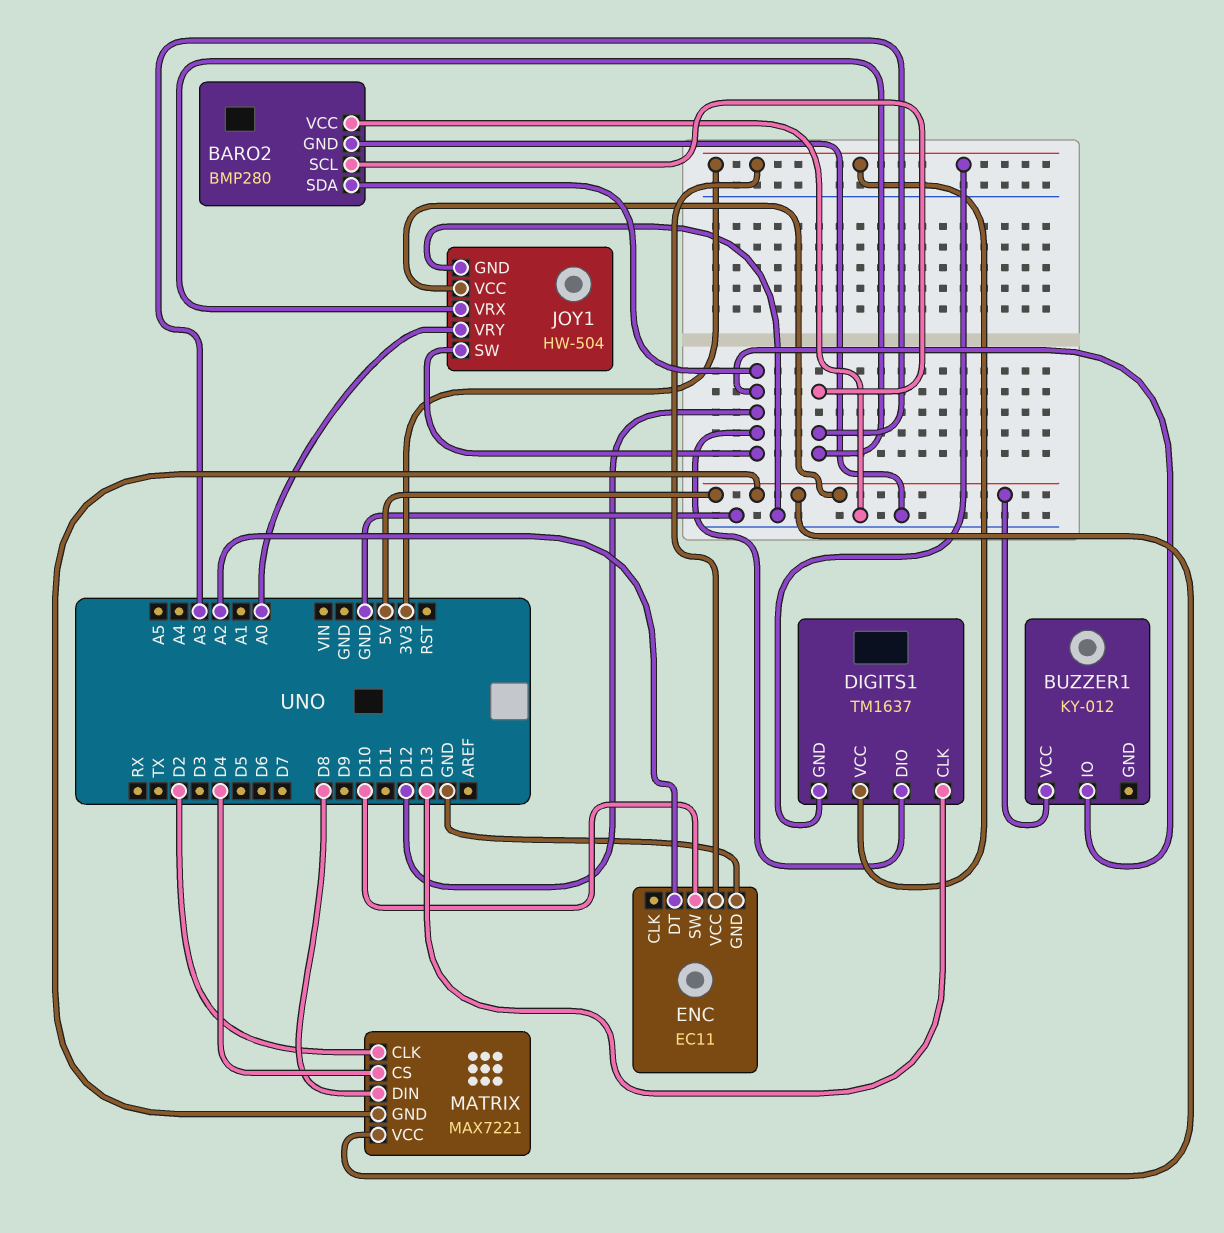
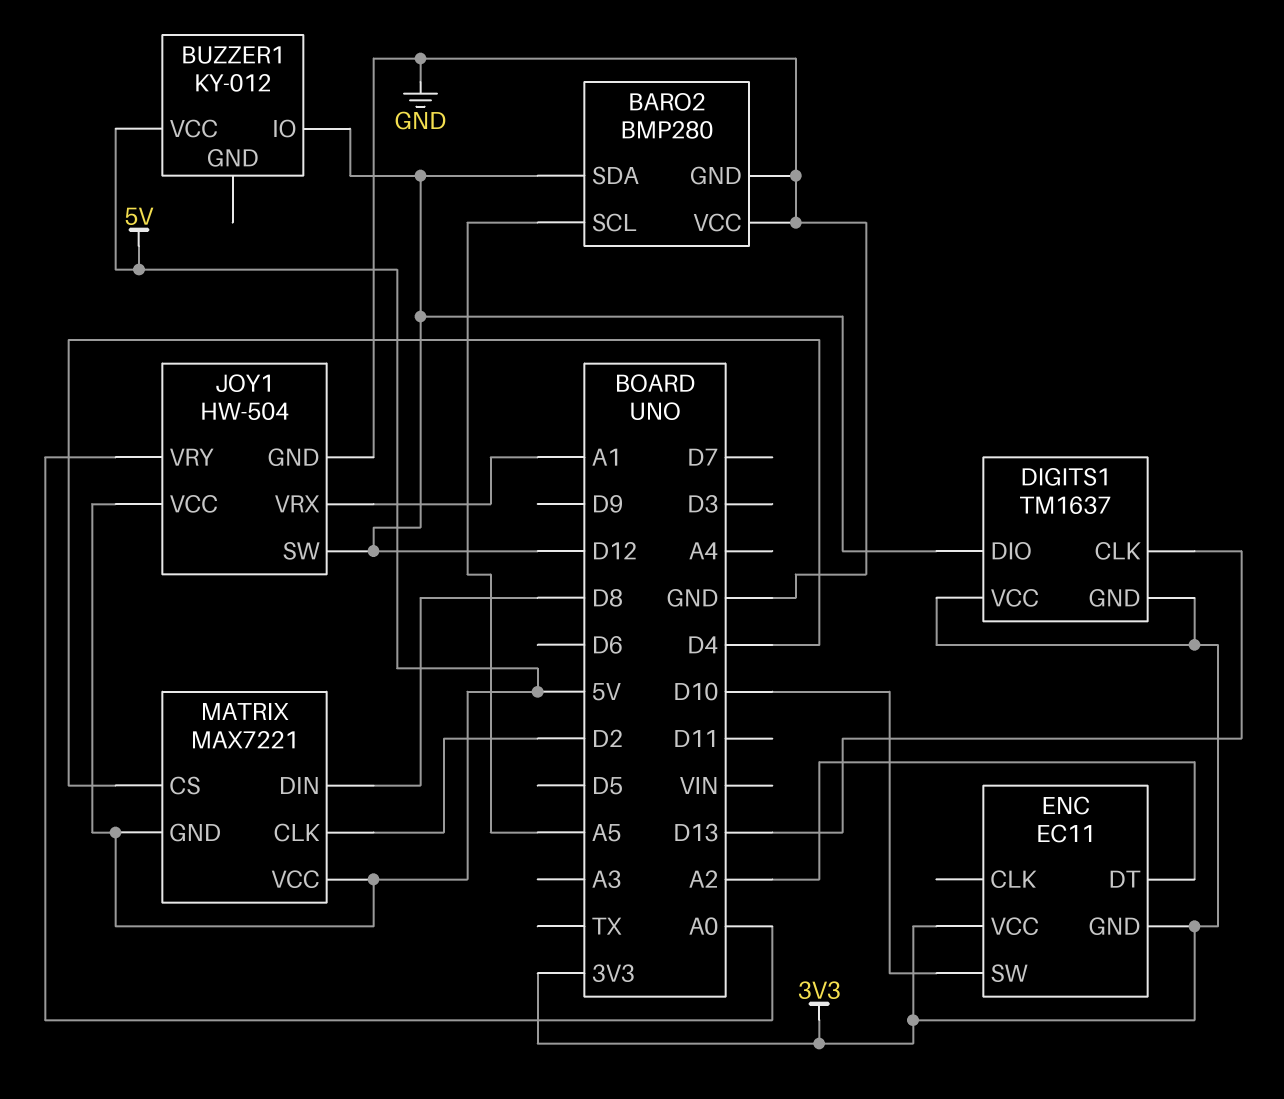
BARO2 pin SCL: A3 -> A5
ENC pin GND: GND -> 3V3
JOY1 pin VRX: A3 -> A1

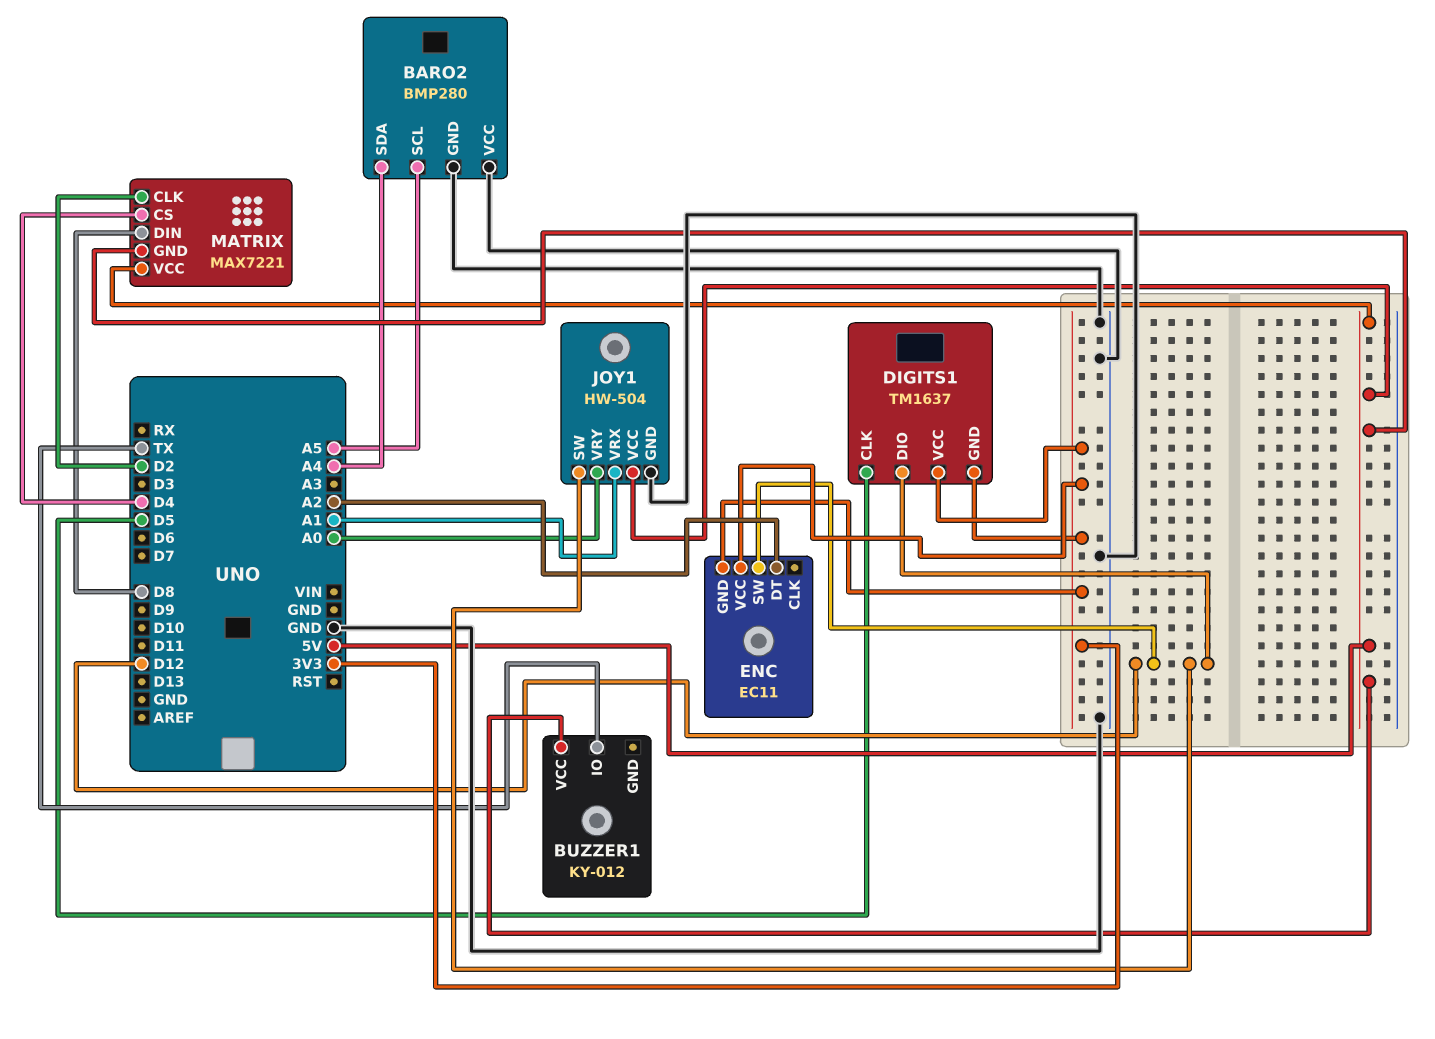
BARO2 pin SDA: D12 -> A4
BUZZER1 pin IO: D12 -> TX
DIGITS1 pin CLK: D13 -> D5
ENC pin SW: D10 -> D12

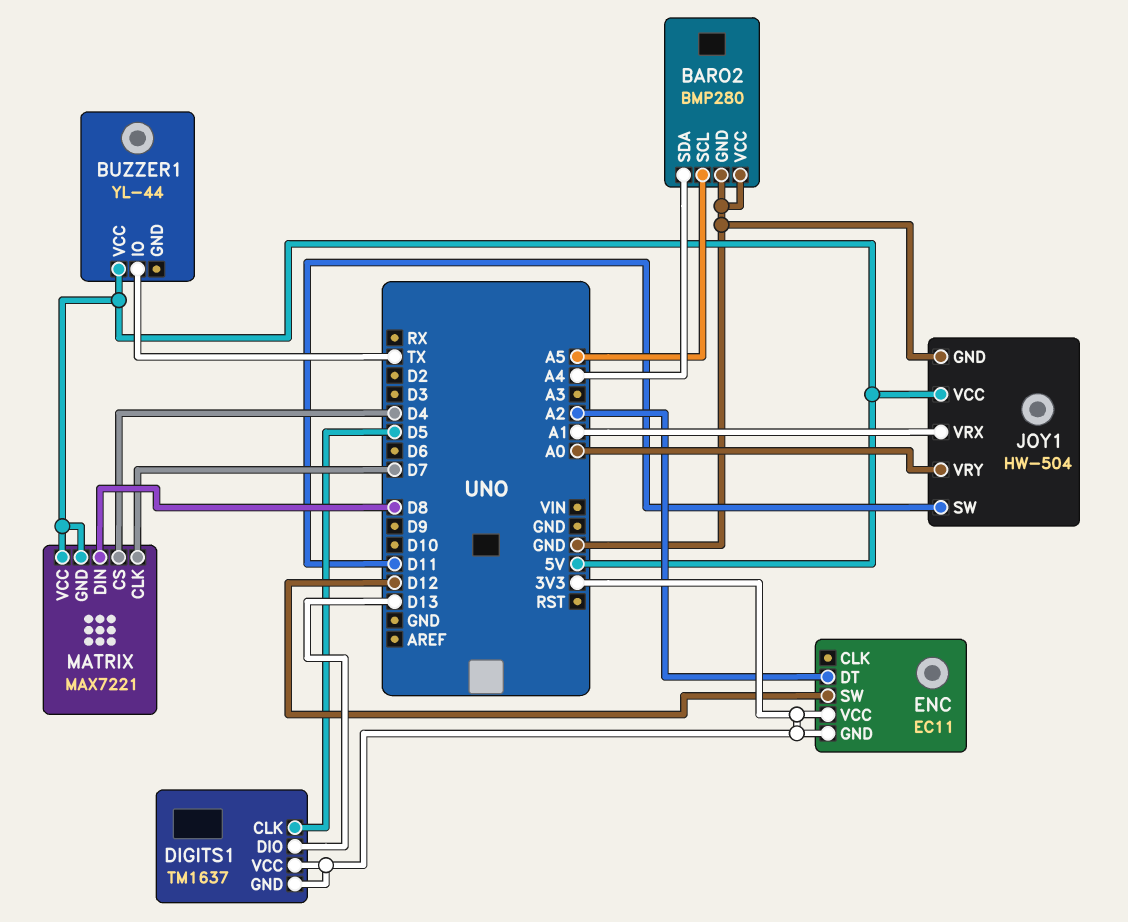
BUZZER1: KY-012 -> YL-44
DIGITS1 pin DIO: D12 -> D13
JOY1 pin SW: D12 -> D11
MATRIX pin CLK: D2 -> D7

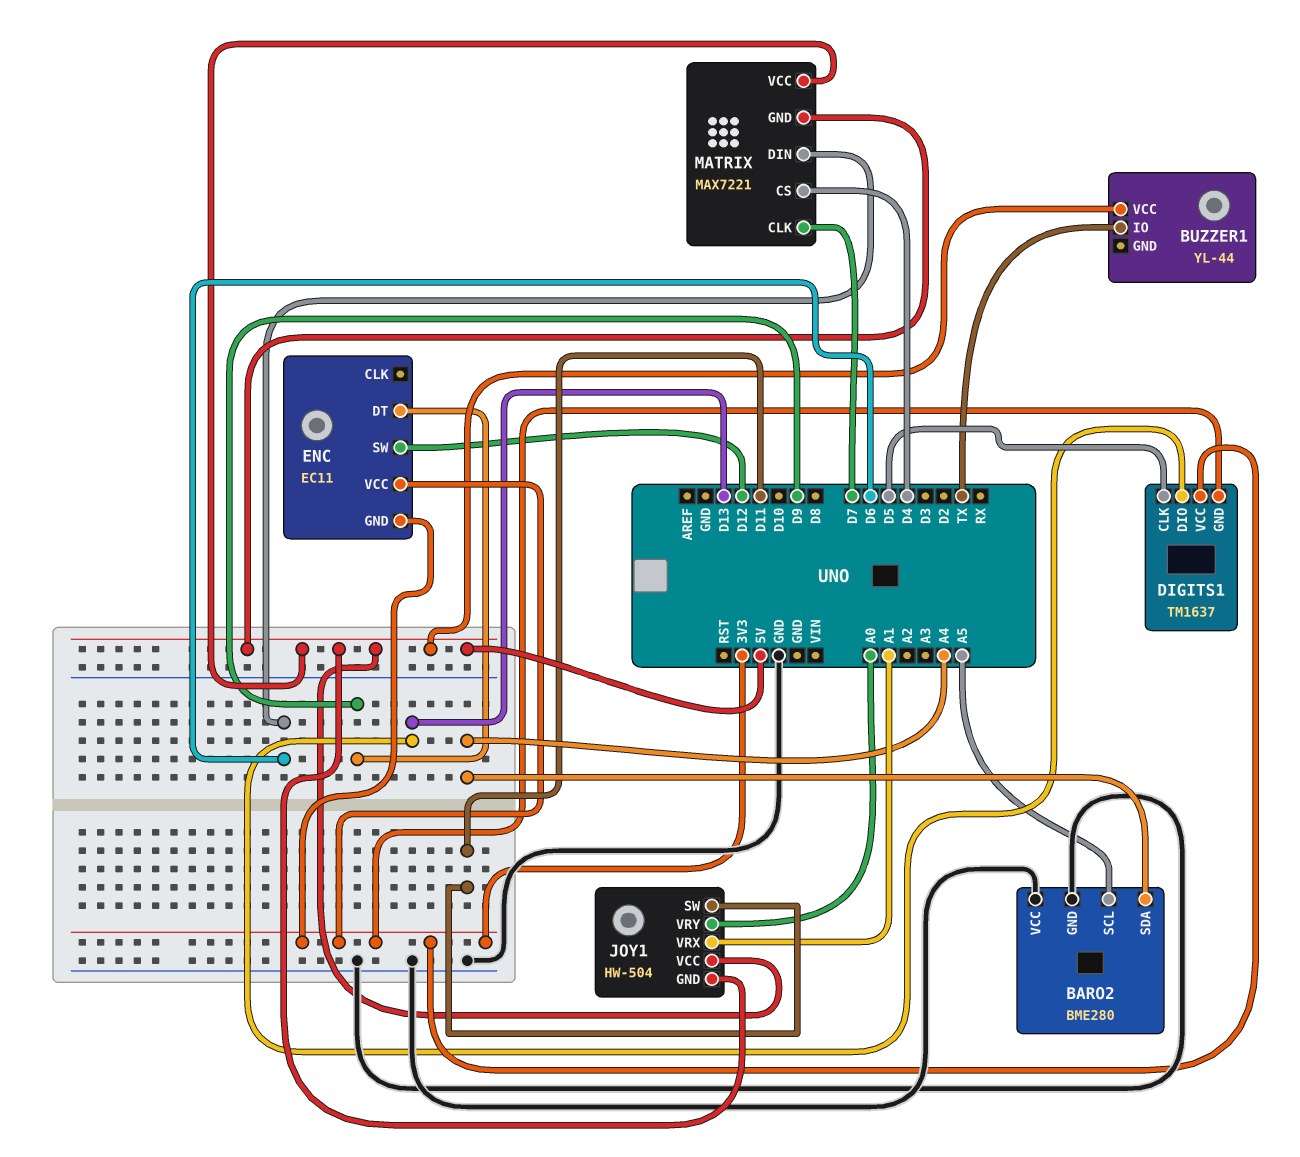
BARO2: BMP280 -> BME280
ENC pin DT: A2 -> D9
JOY1 pin GND: GND -> 5V
MATRIX pin DIN: D8 -> D6

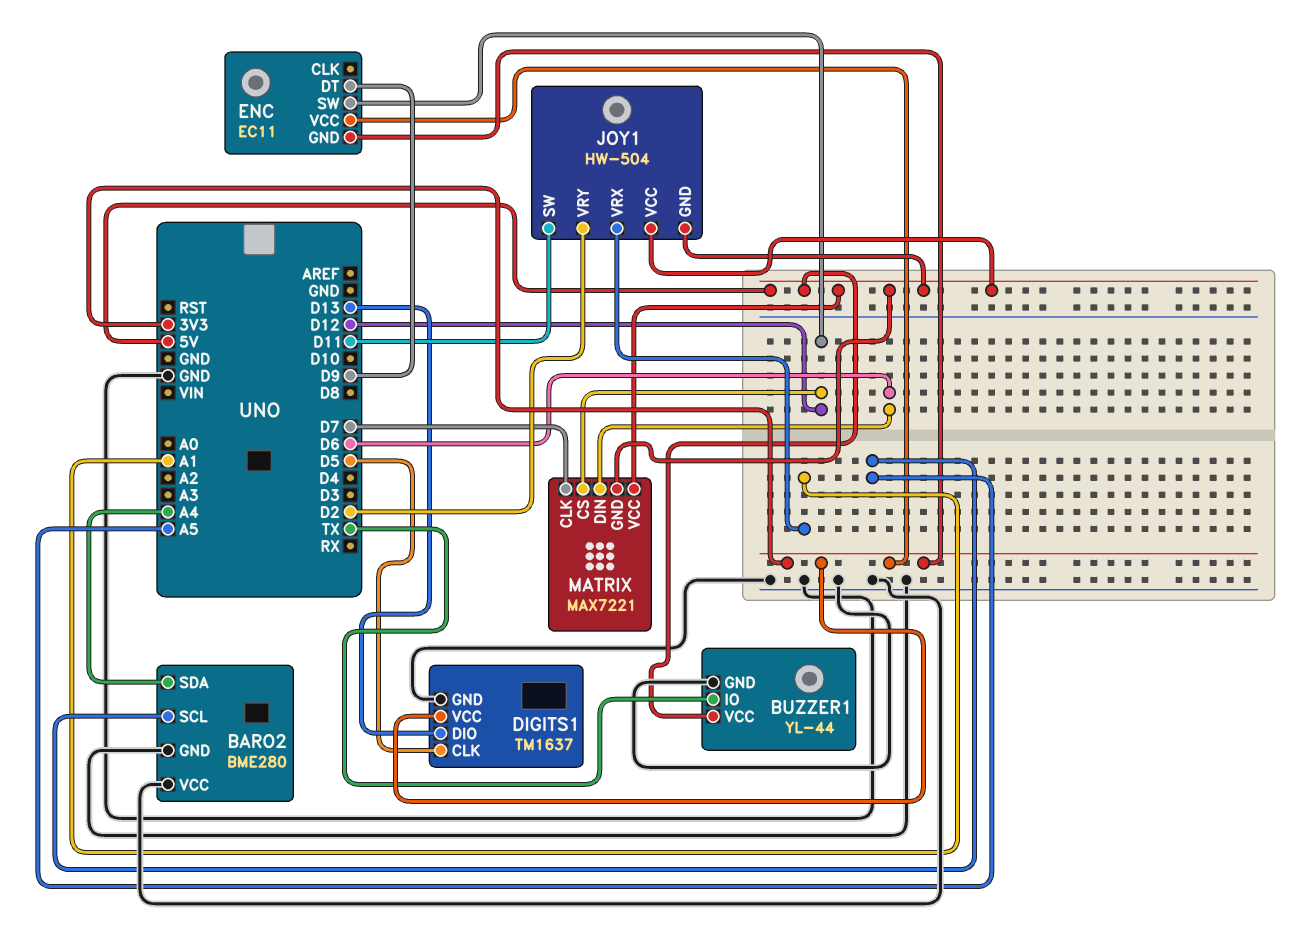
BUZZER1 pin GND: none -> GND
DIGITS1 pin GND: 3V3 -> GND
JOY1 pin VRY: A0 -> D2
MATRIX pin CS: D4 -> D12

